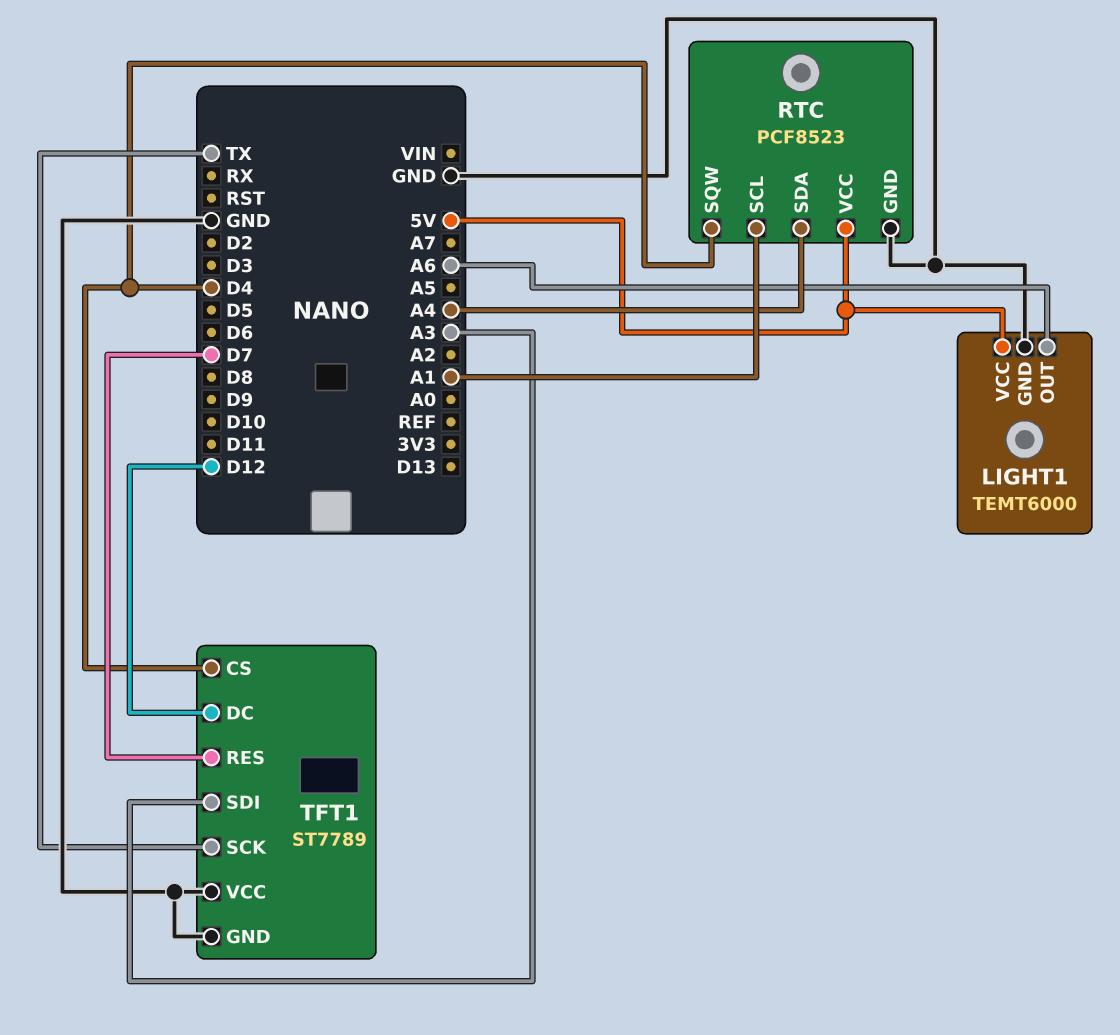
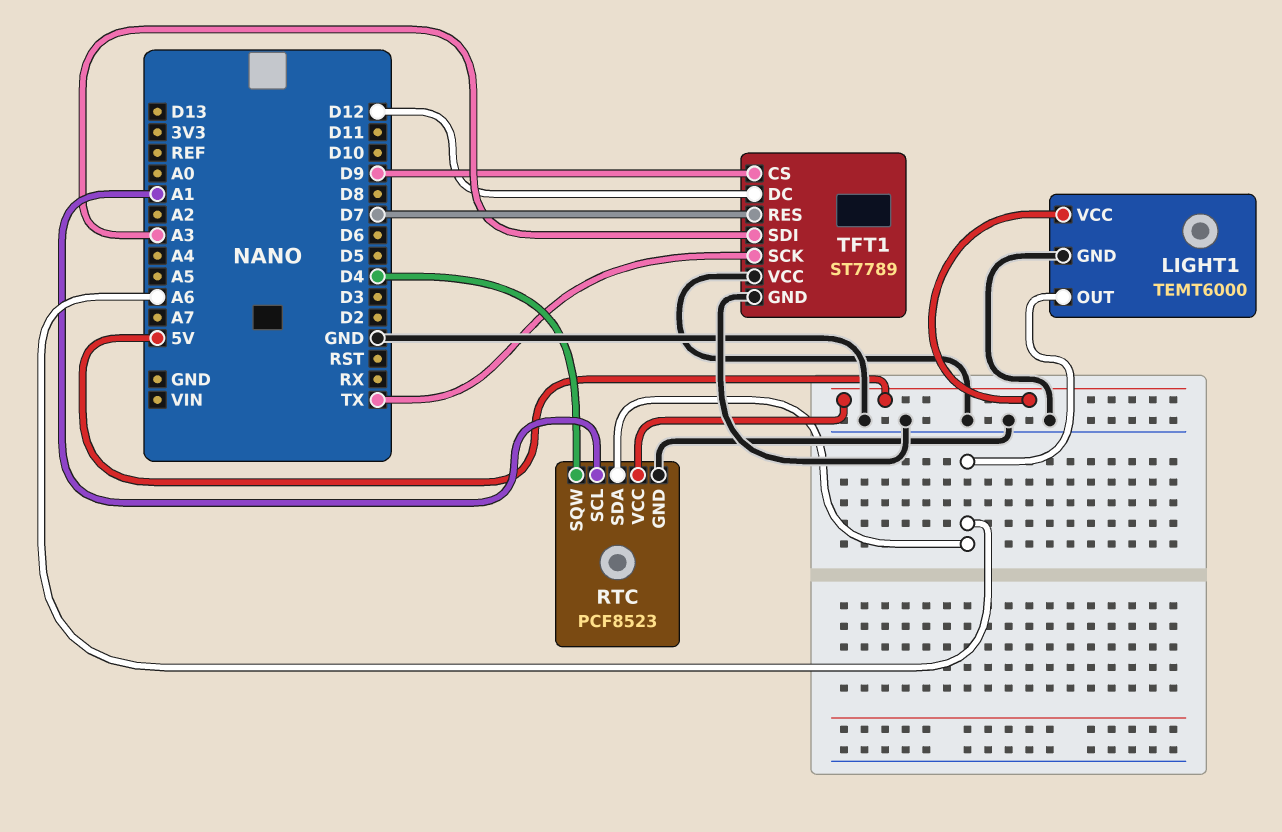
RTC pin SDA: A4 -> A6
TFT1 pin CS: D4 -> D9

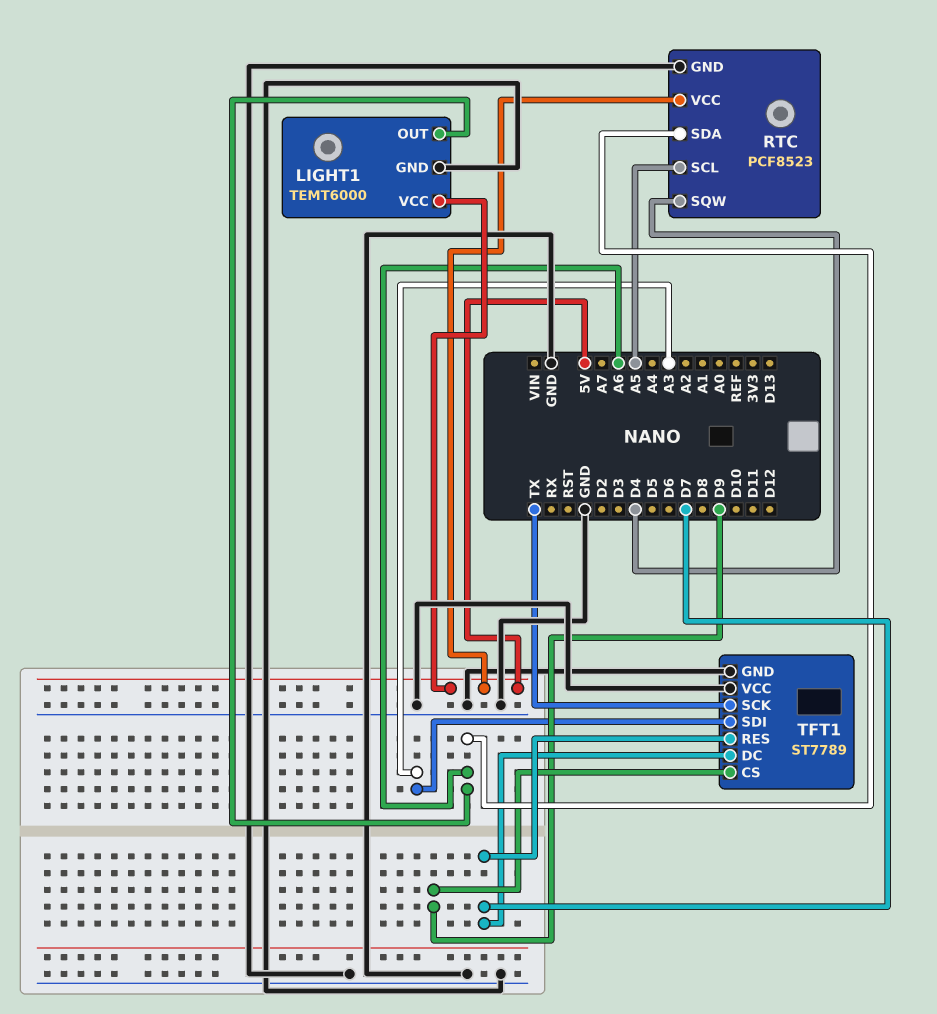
RTC pin SCL: A1 -> A5
TFT1 pin DC: D12 -> D7

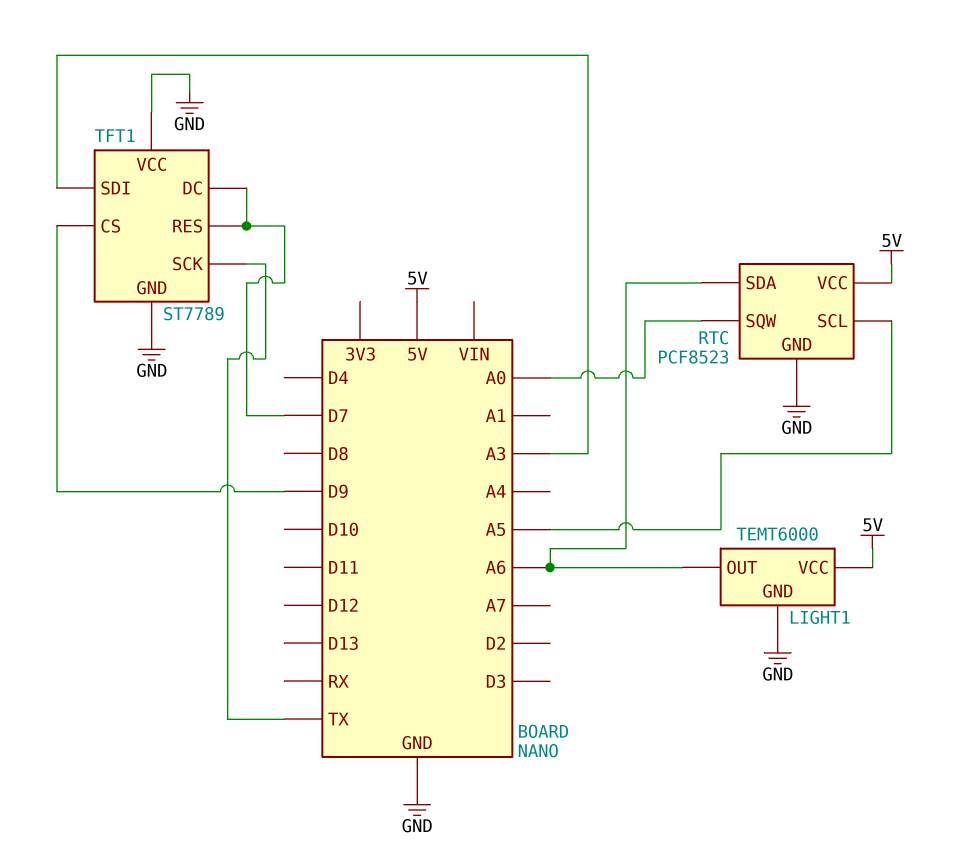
RTC pin SQW: D4 -> A0

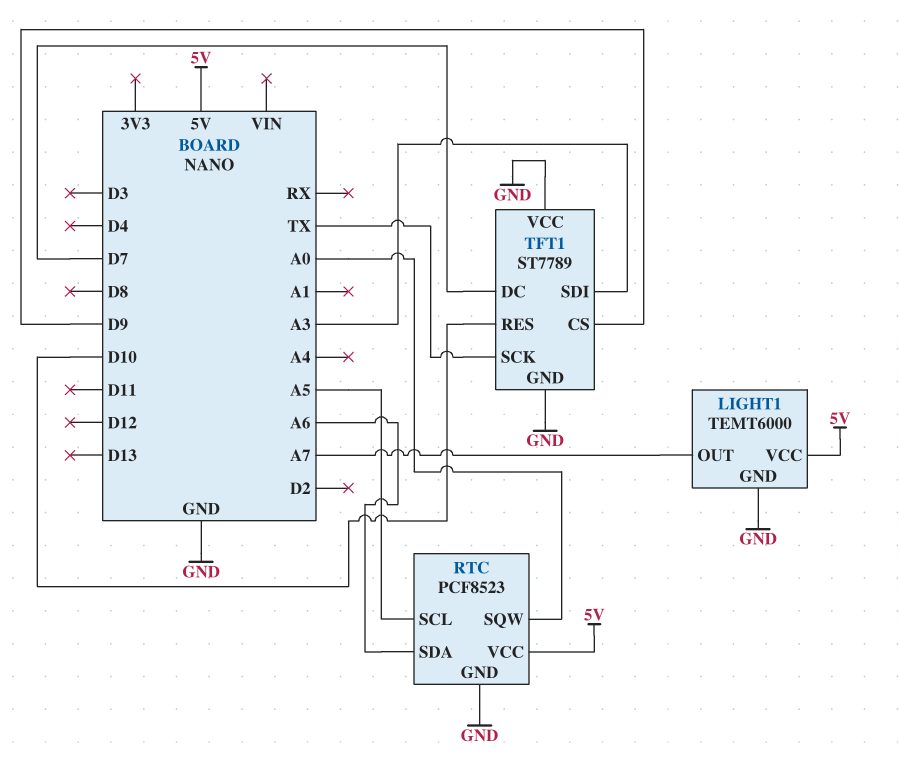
LIGHT1 pin OUT: A6 -> A7
TFT1 pin RES: D7 -> D10

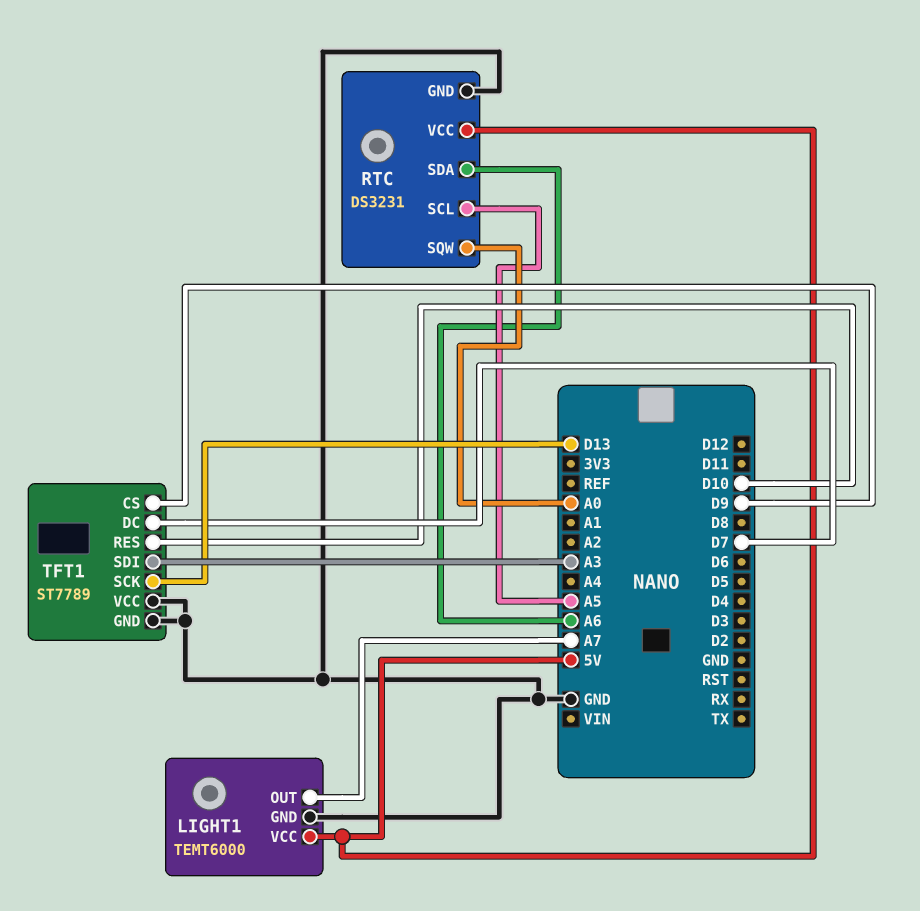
RTC: PCF8523 -> DS3231
TFT1 pin SCK: TX -> D13

